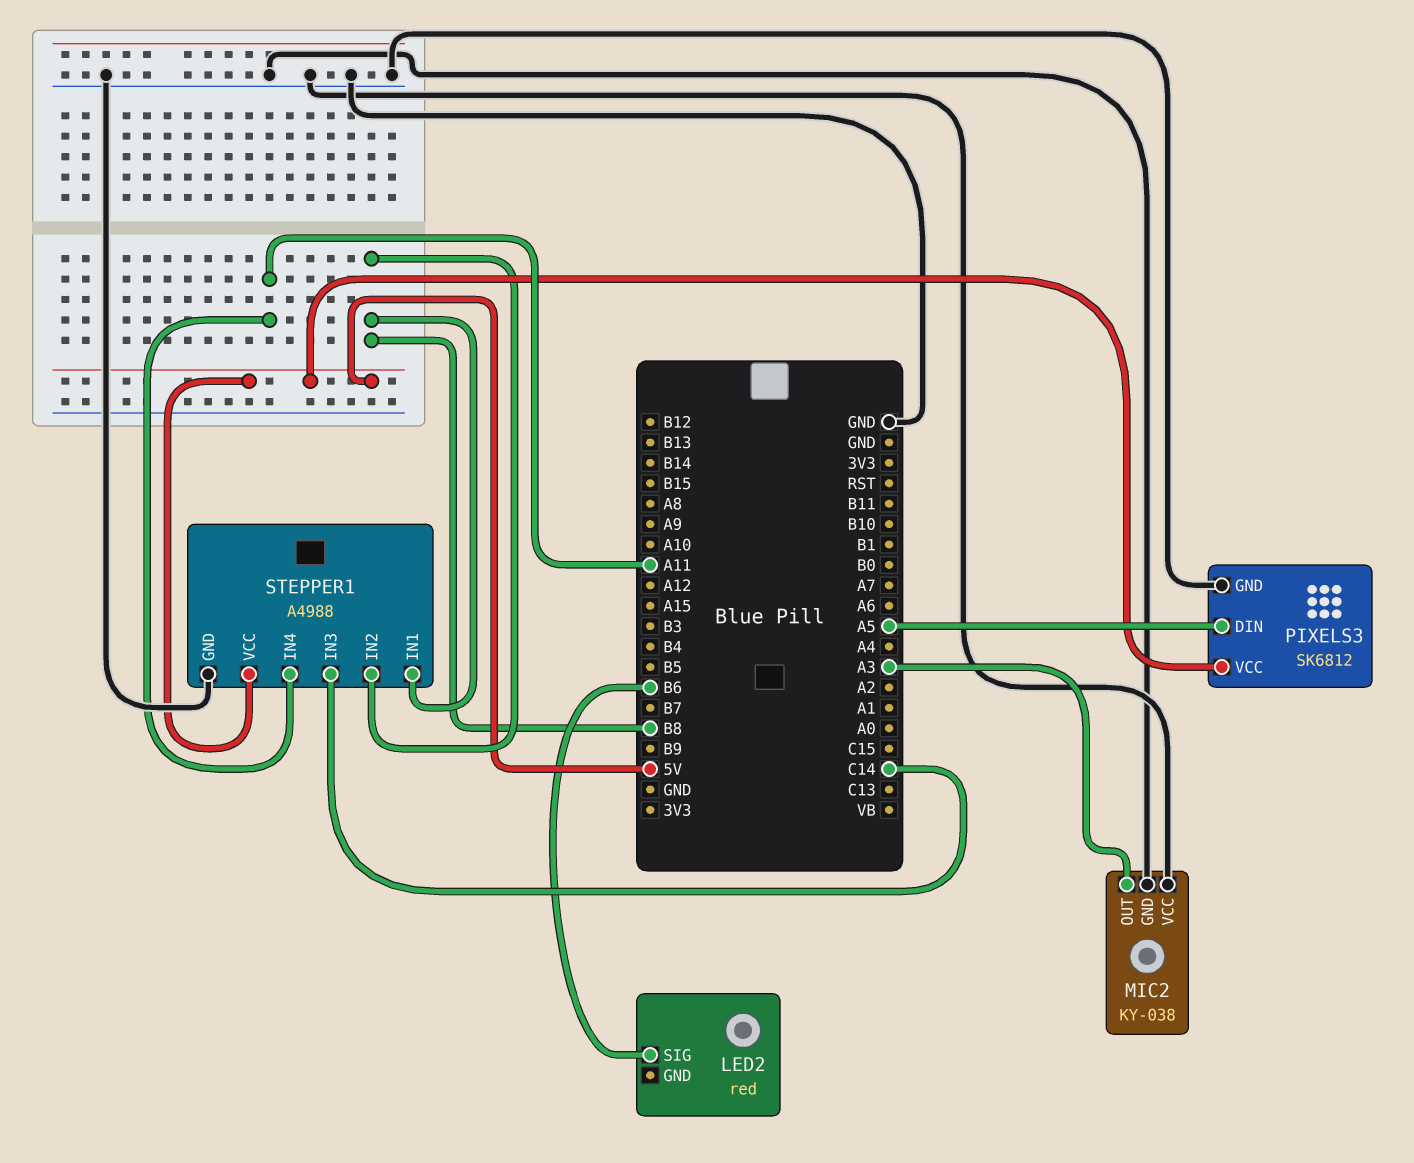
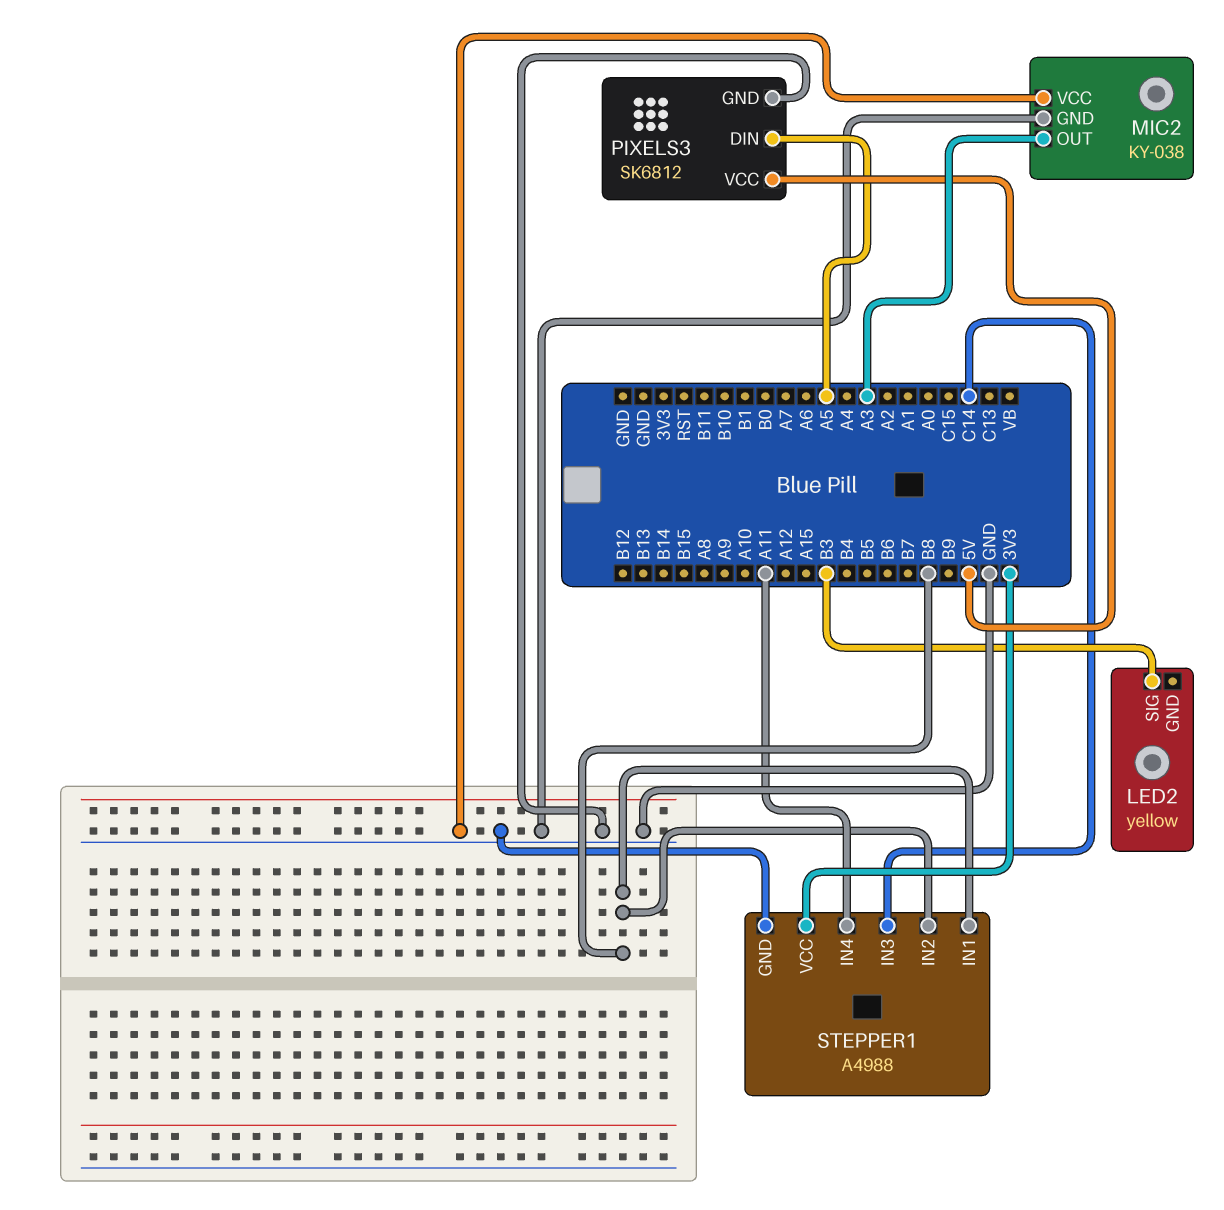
LED2: red -> yellow
LED2 pin SIG: B6 -> B3
STEPPER1 pin VCC: 5V -> 3V3

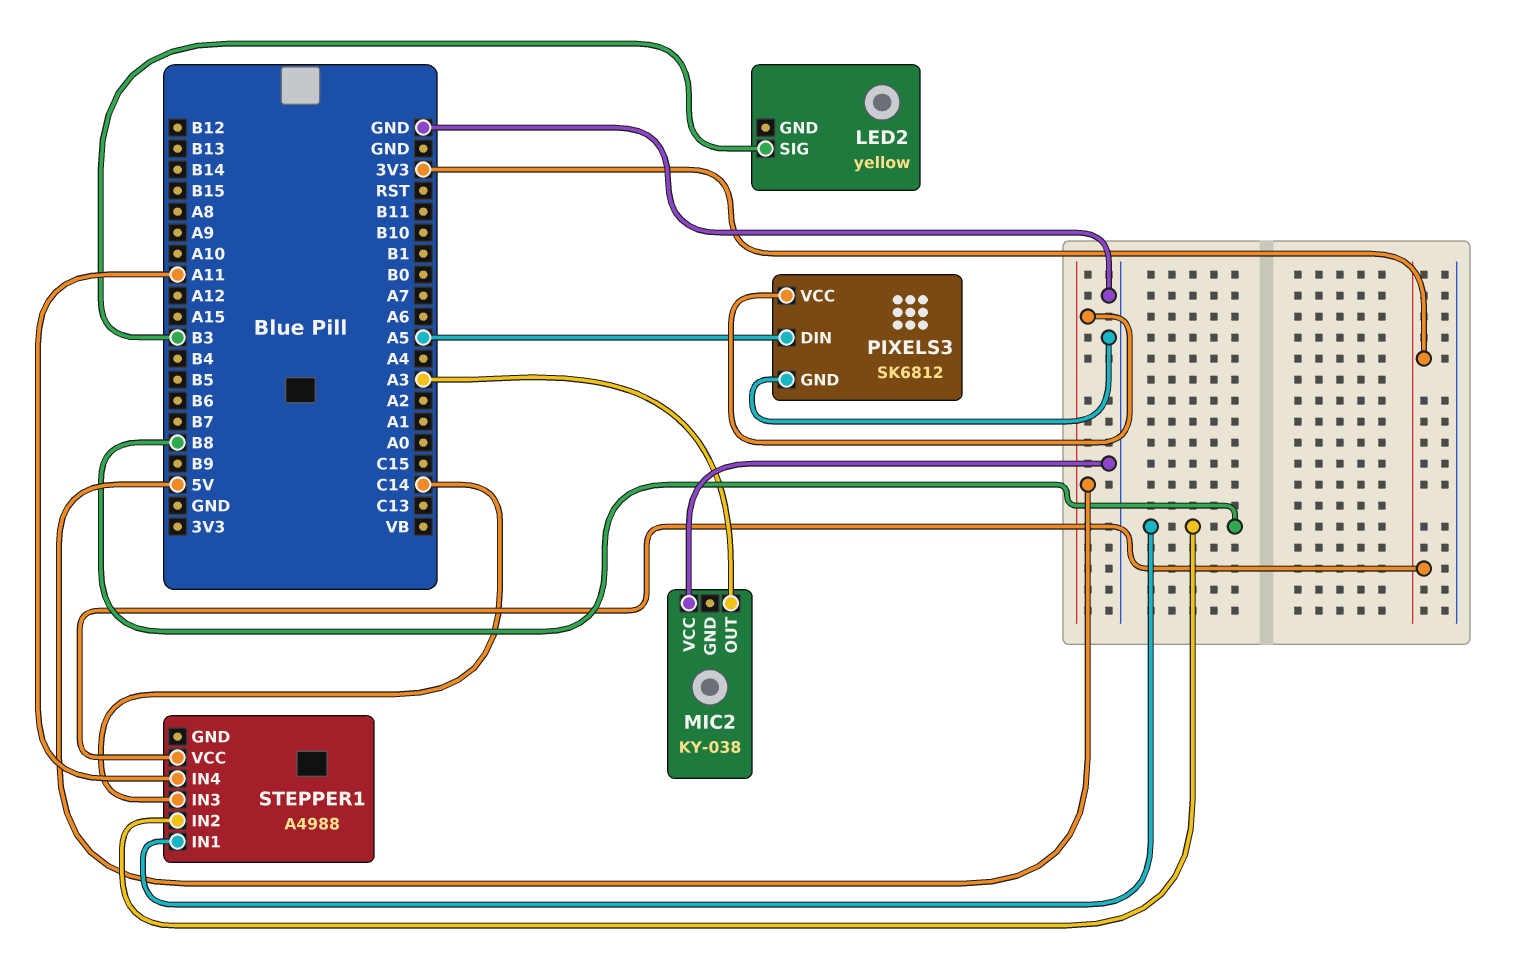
MIC2 pin GND: GND -> none
STEPPER1 pin GND: GND -> none

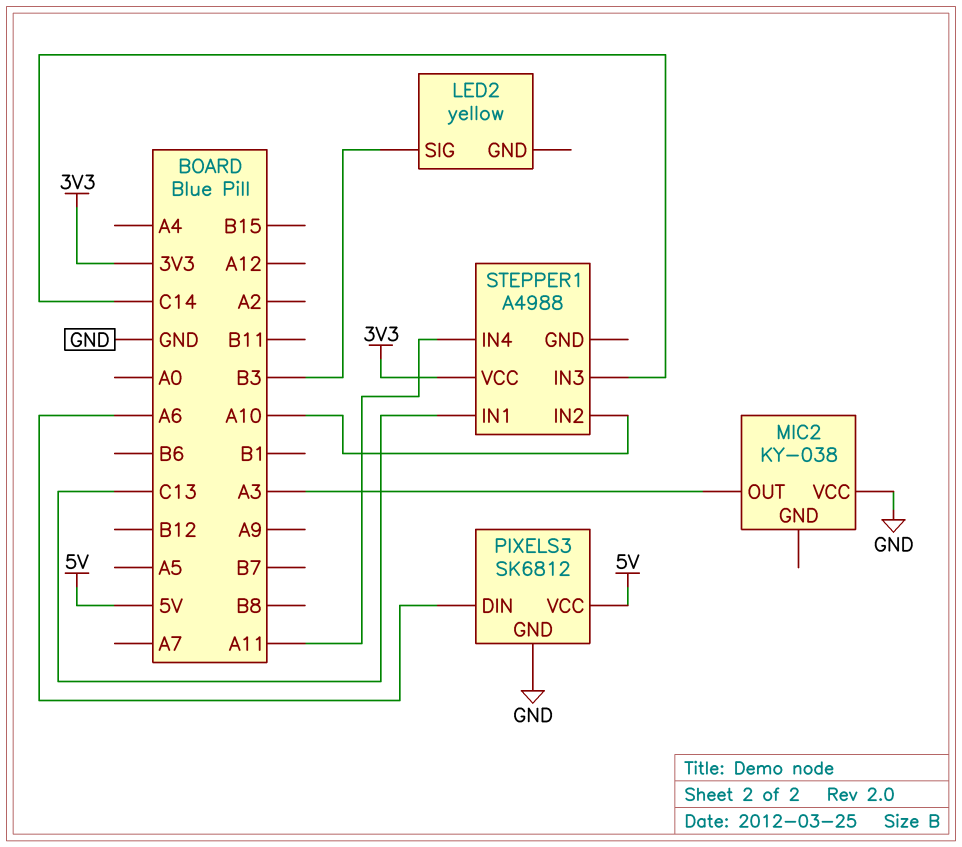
PIXELS3 pin DIN: A5 -> A6
STEPPER1 pin IN1: B8 -> C13
STEPPER1 pin IN2: B8 -> A10

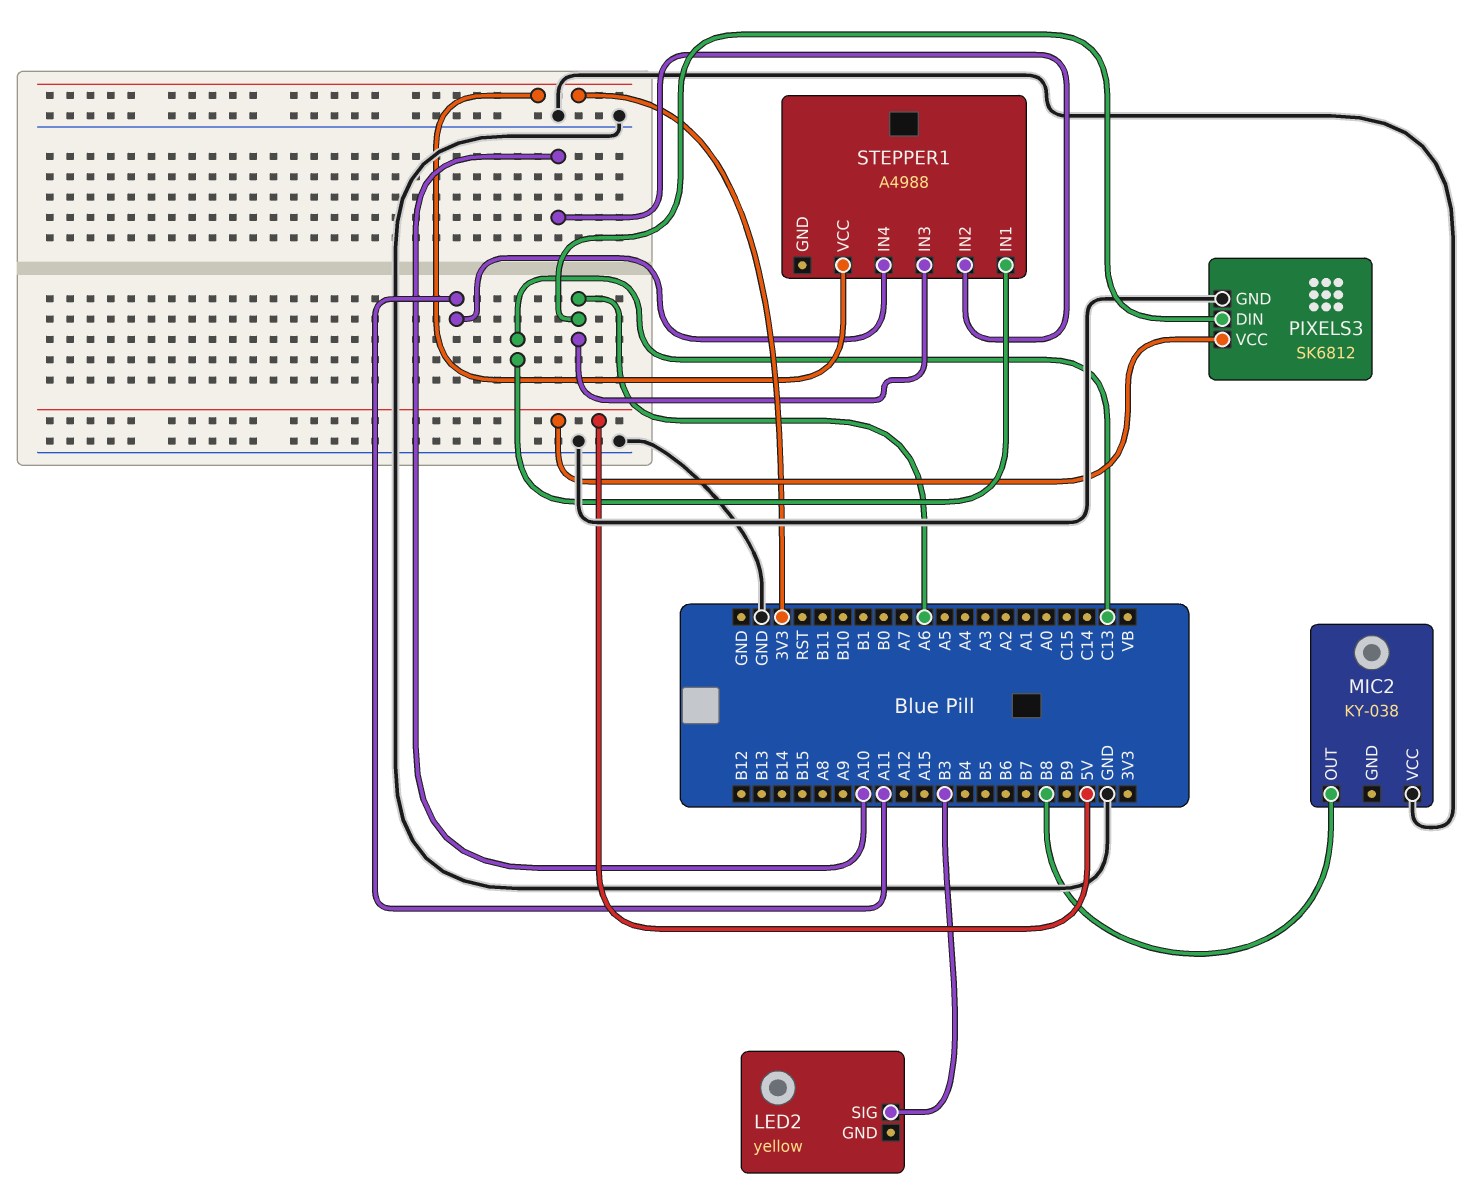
MIC2 pin OUT: A3 -> B8
STEPPER1 pin IN3: C14 -> A6

